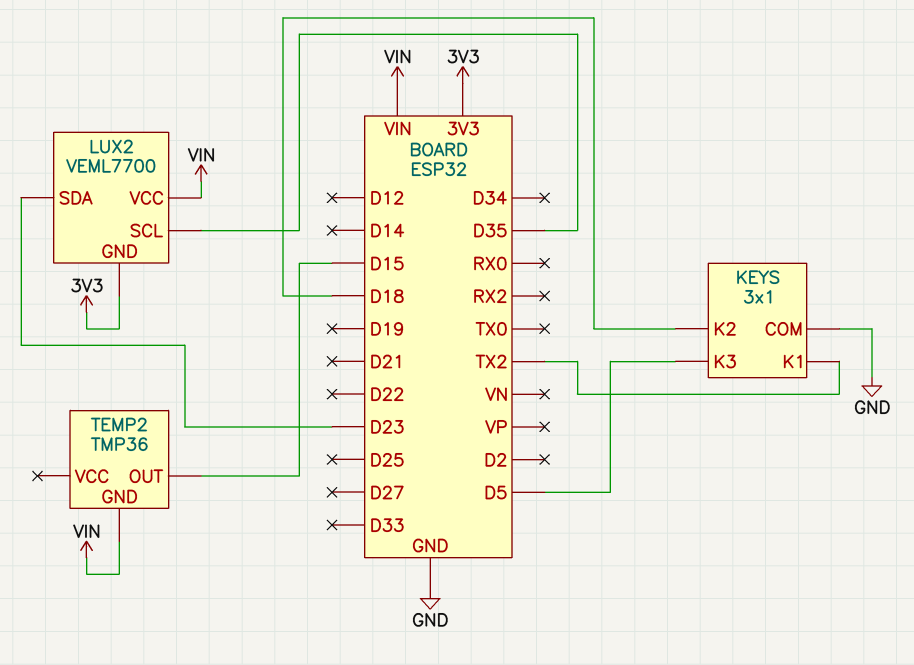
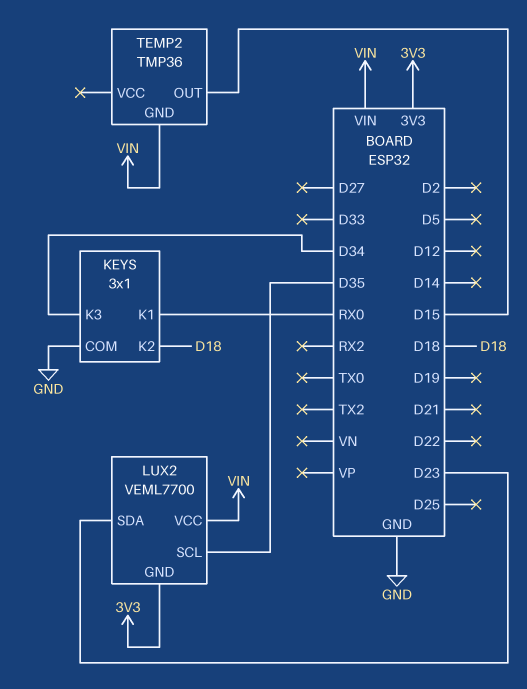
KEYS pin K1: TX2 -> RX0
KEYS pin K3: D5 -> D34

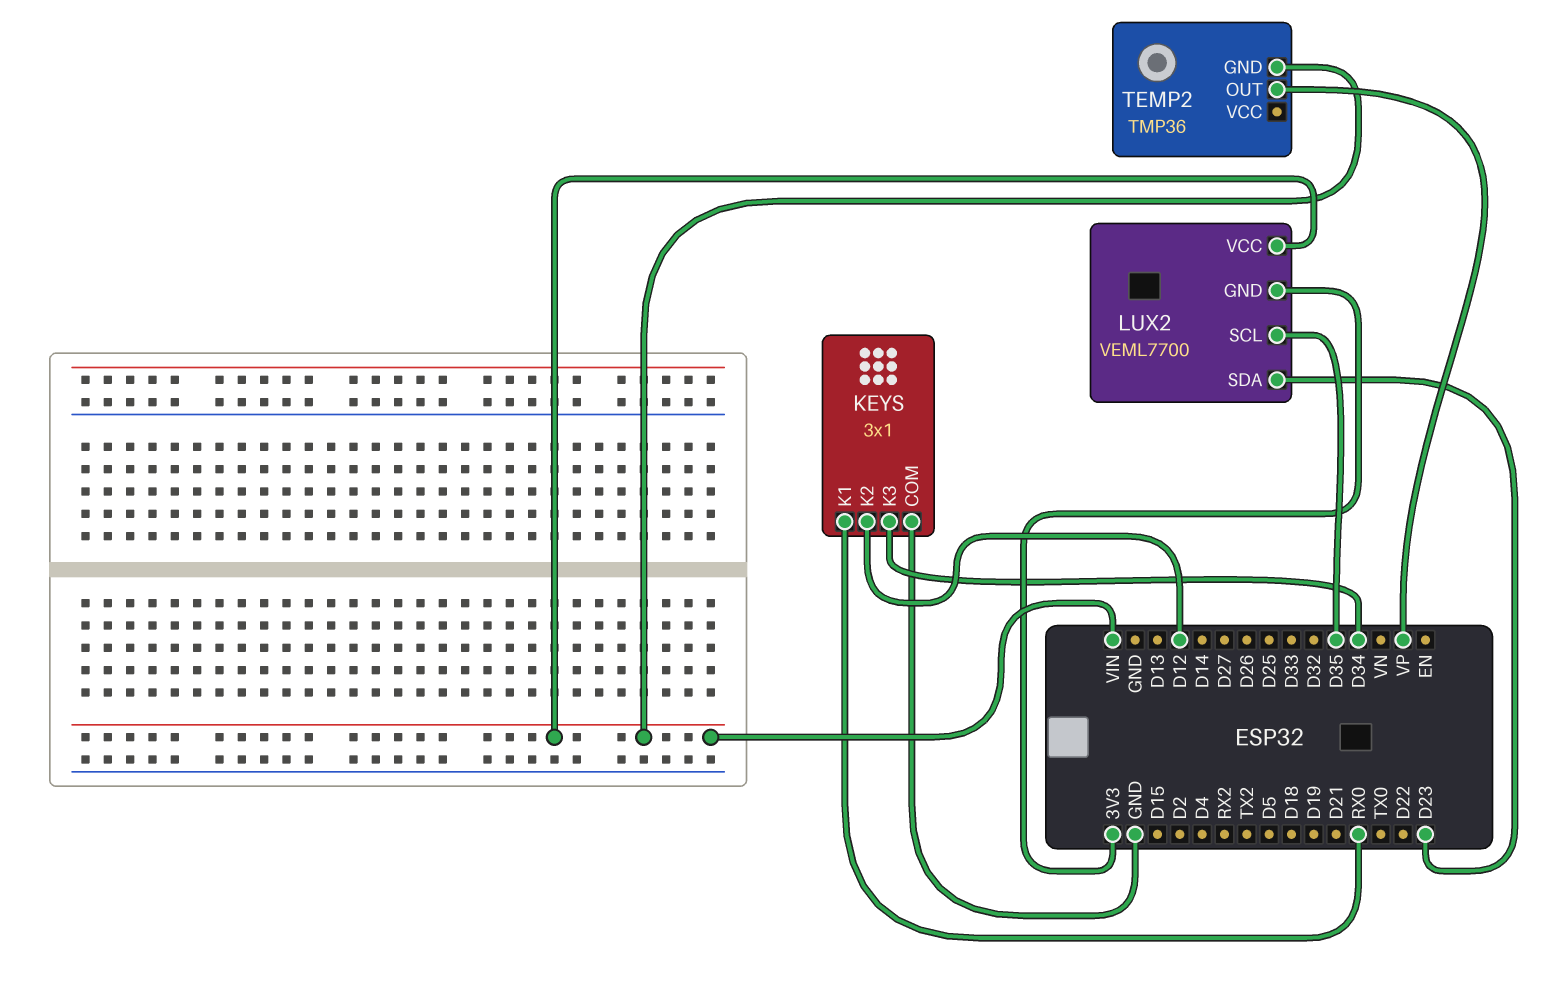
KEYS pin K2: D18 -> D12
TEMP2 pin OUT: D15 -> VP

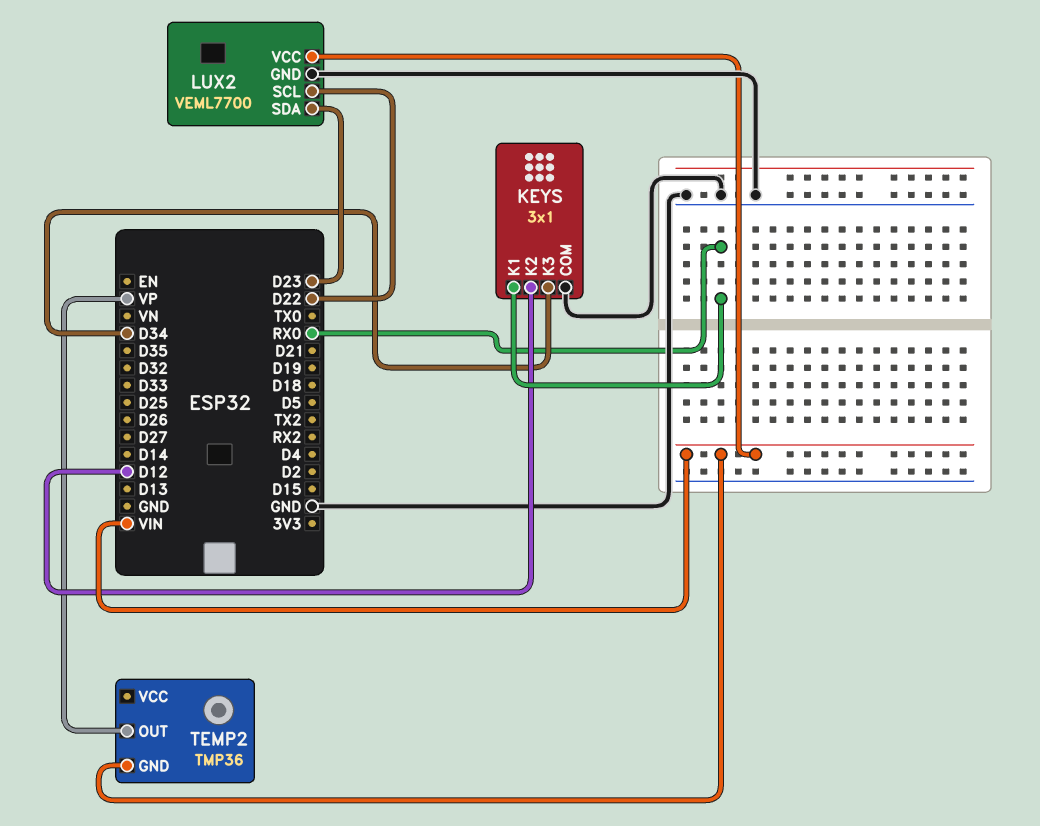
LUX2 pin GND: 3V3 -> GND
LUX2 pin SCL: D35 -> D22

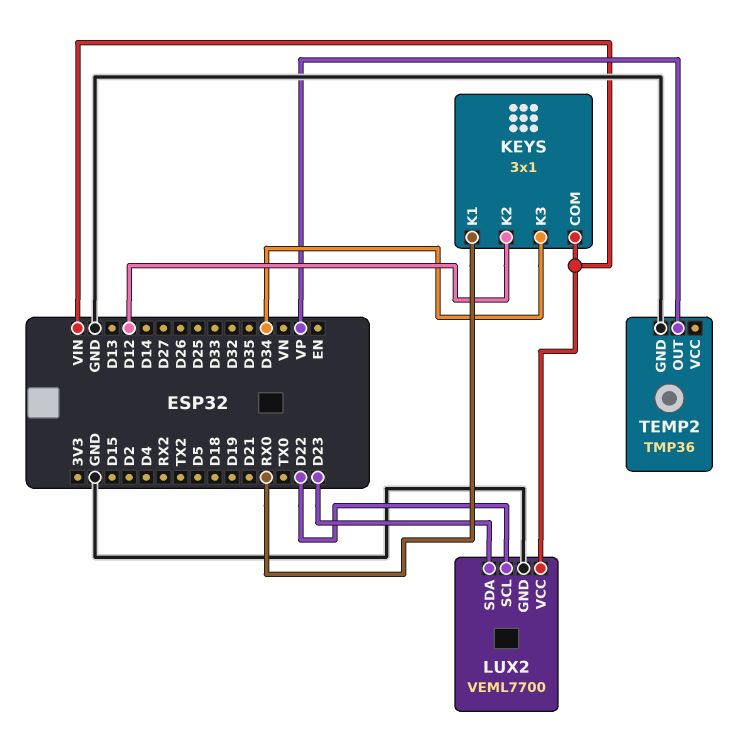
KEYS pin COM: GND -> VIN
TEMP2 pin GND: VIN -> GND

